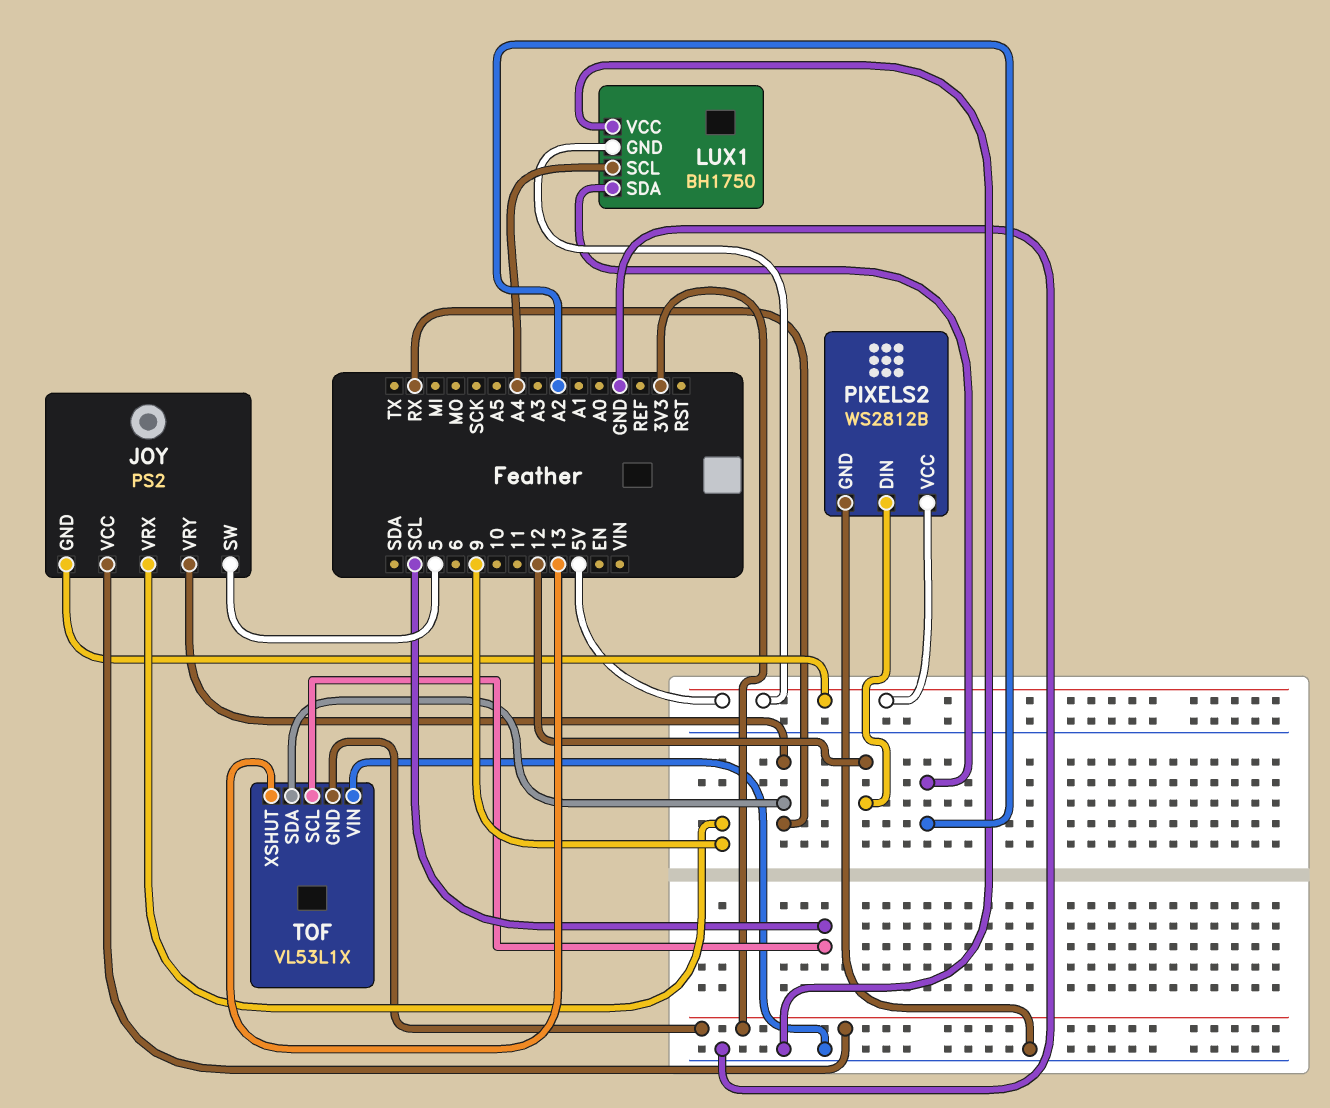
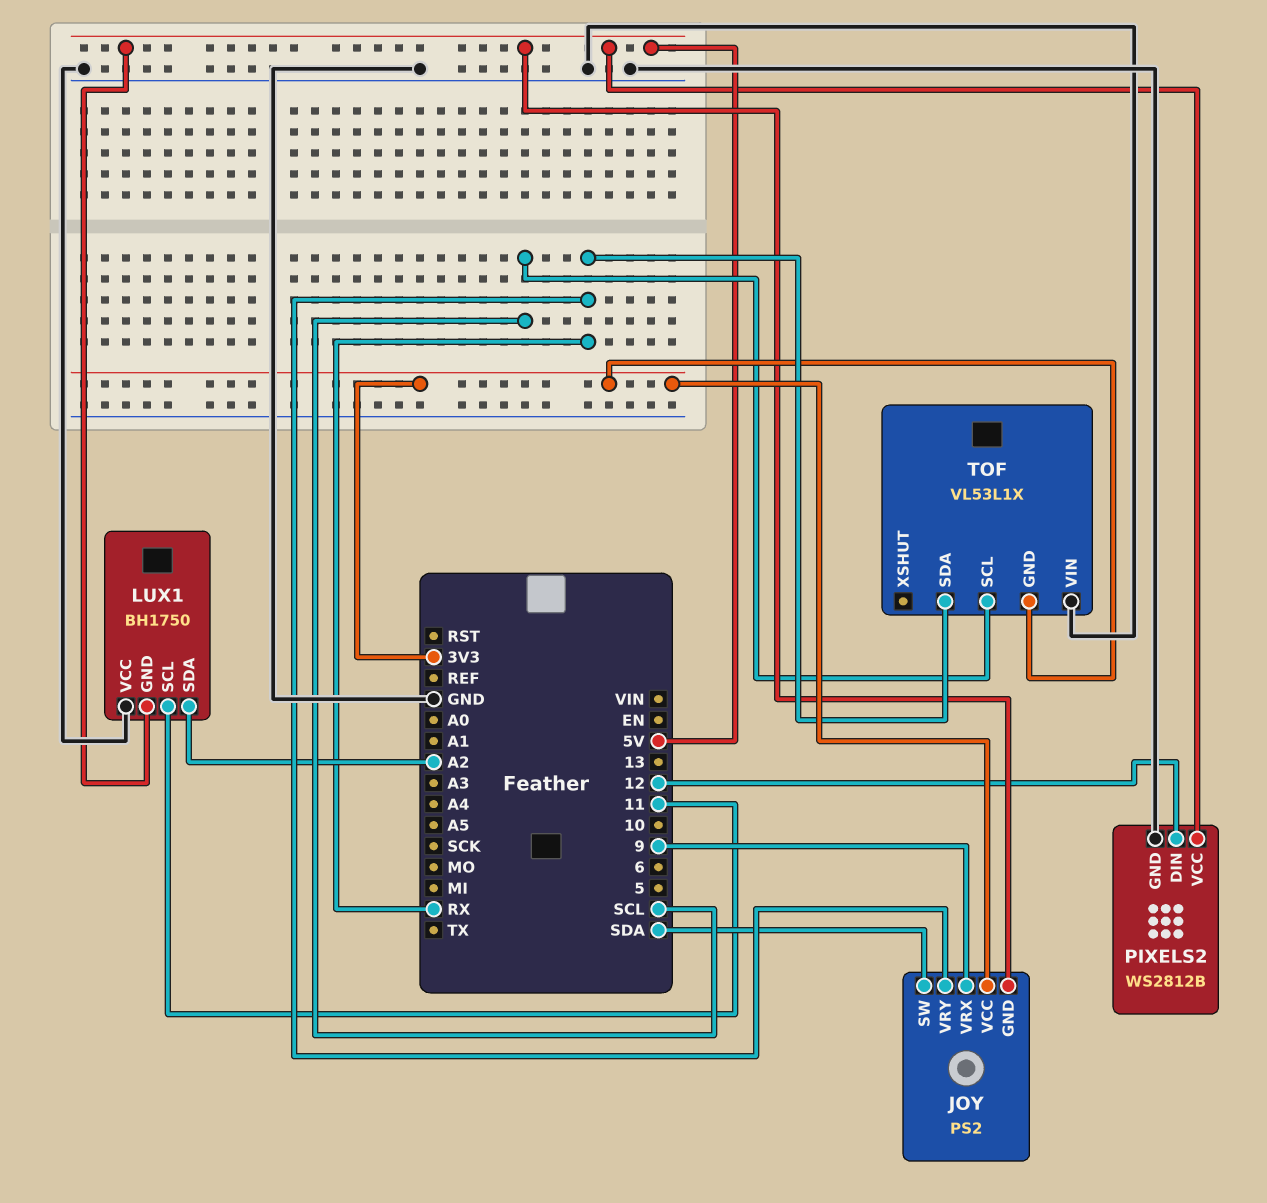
JOY pin SW: 5 -> SDA
LUX1 pin SCL: A4 -> 11
TOF pin XSHUT: 13 -> none

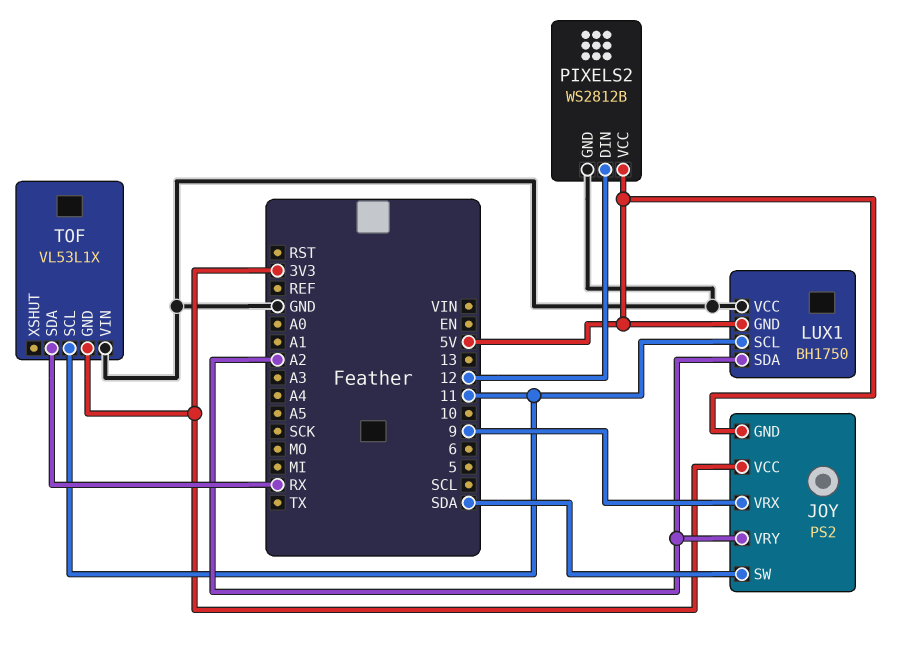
JOY pin VRY: RX -> A2
TOF pin SCL: SCL -> 11

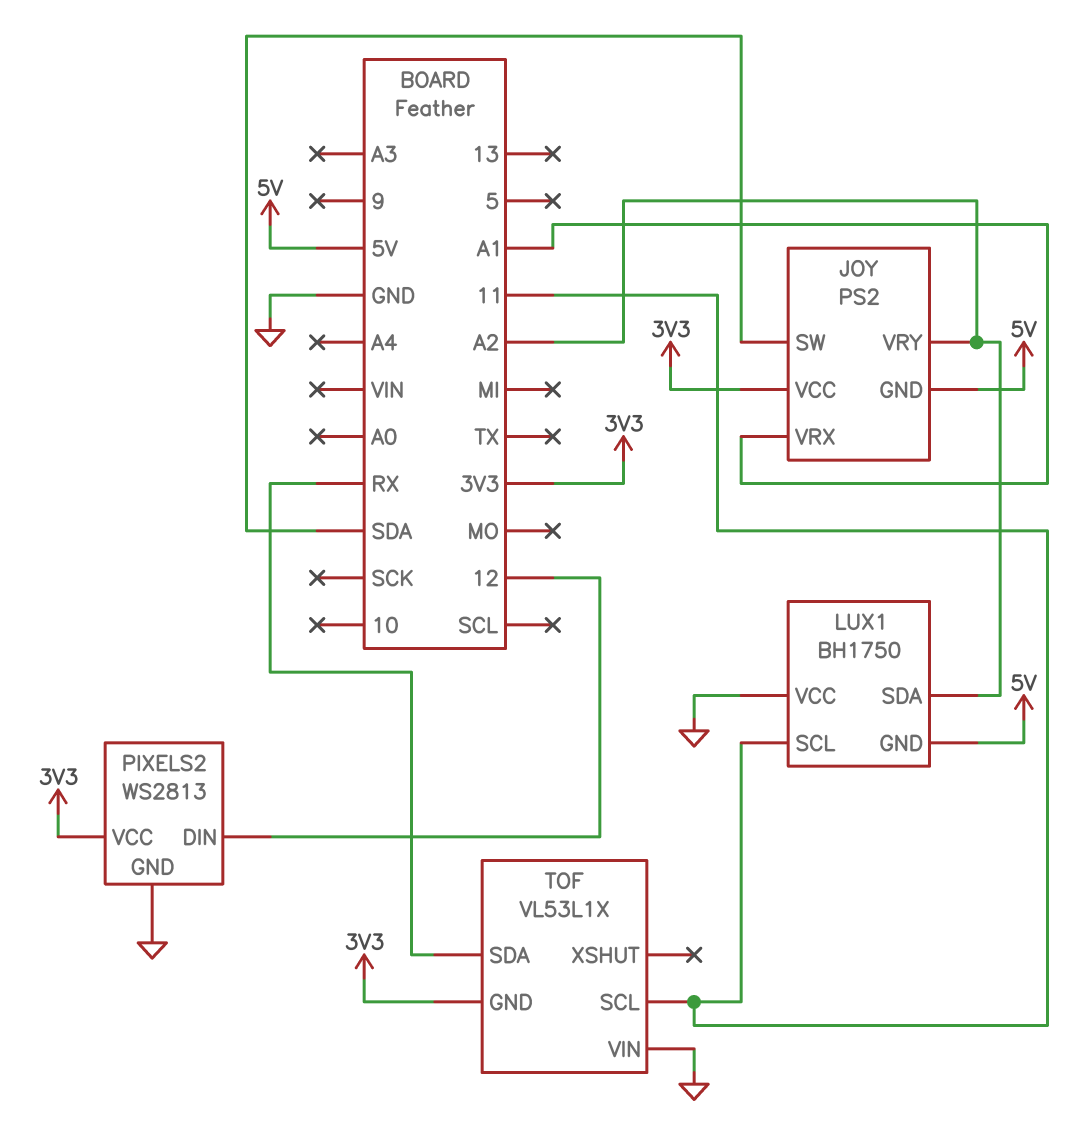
JOY pin VRX: 9 -> A1
PIXELS2: WS2812B -> WS2813
PIXELS2 pin VCC: 5V -> 3V3

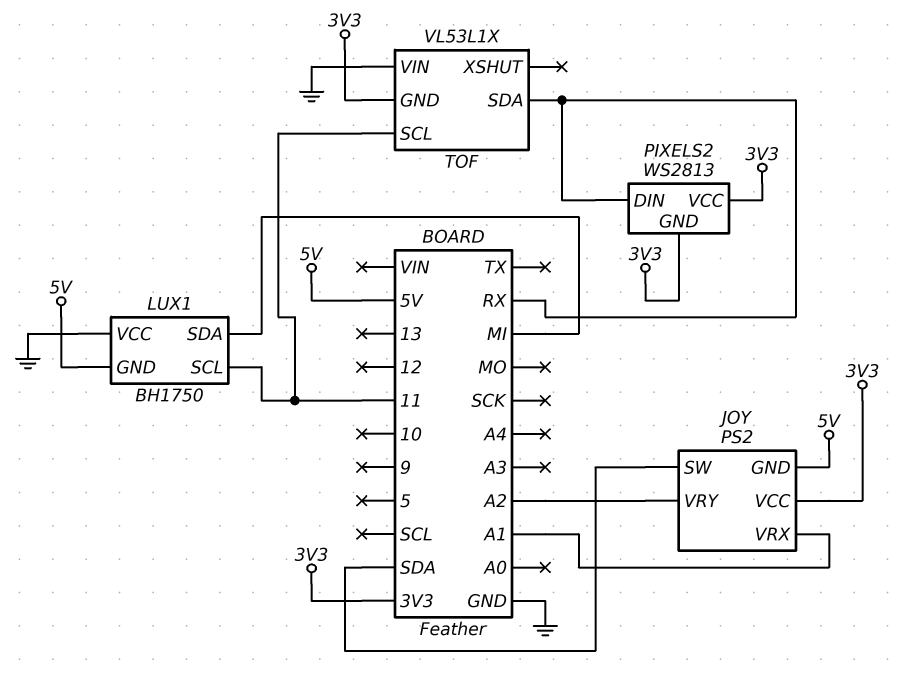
LUX1 pin SDA: A2 -> MI
PIXELS2 pin DIN: 12 -> RX
PIXELS2 pin GND: GND -> 3V3

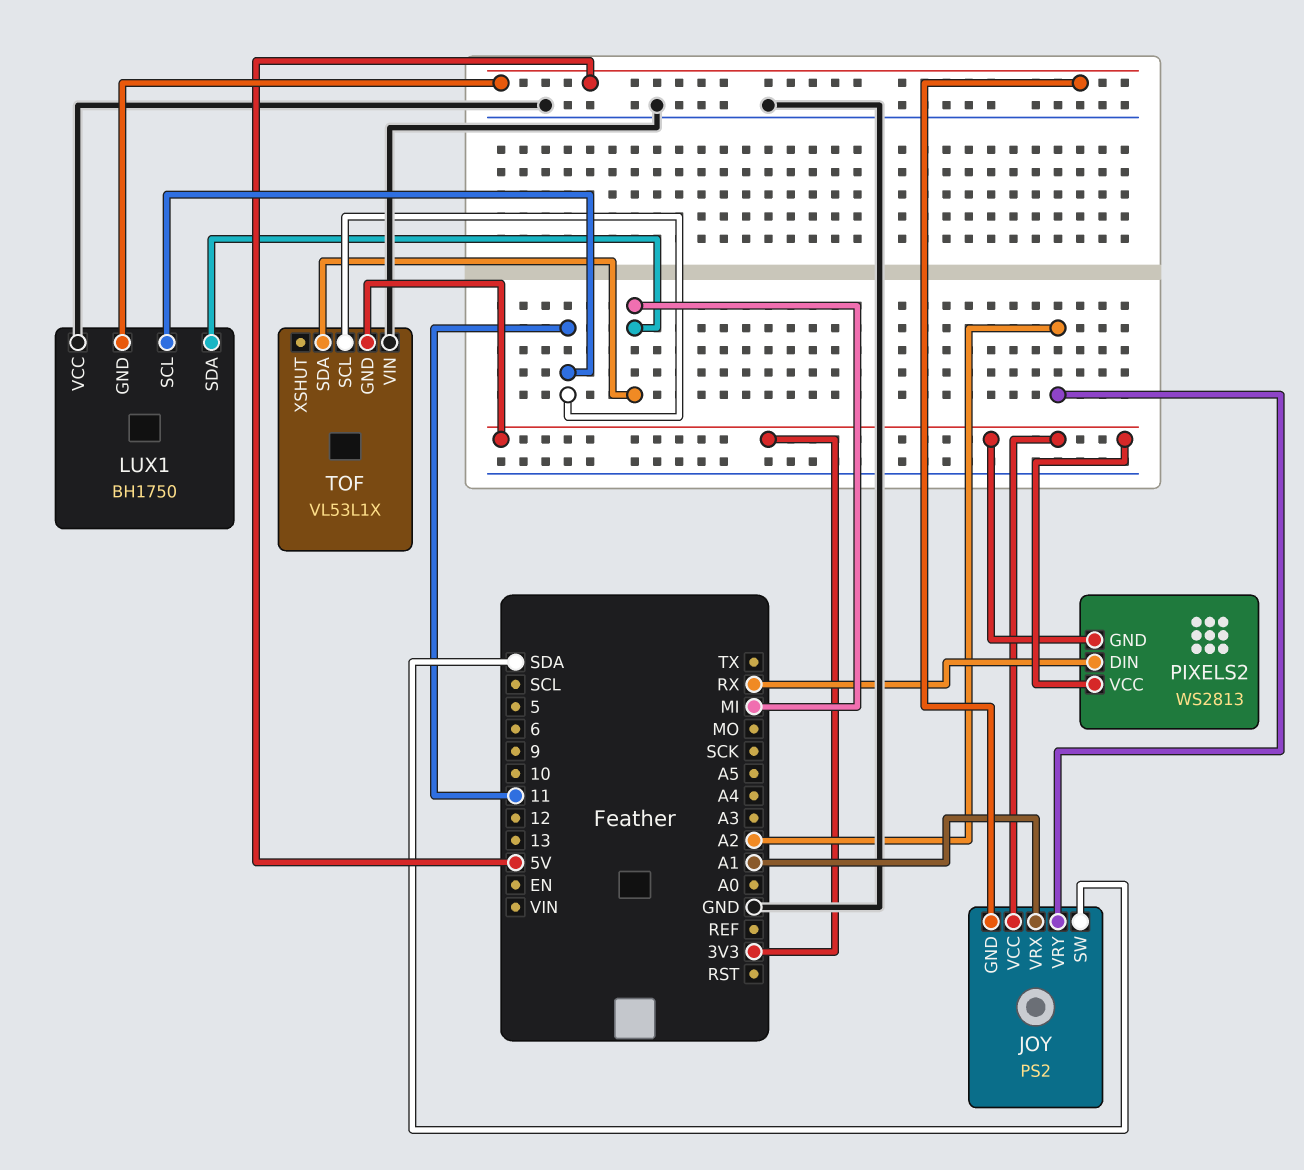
TOF pin SDA: RX -> MI

